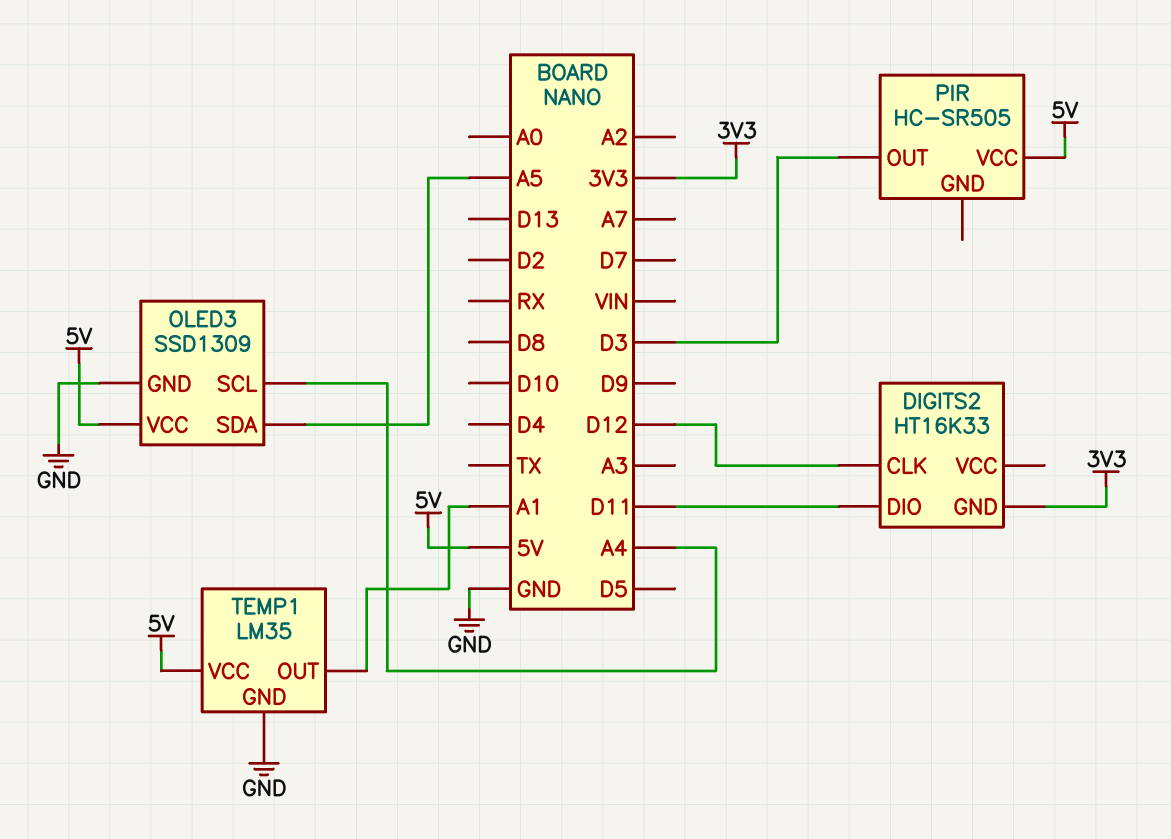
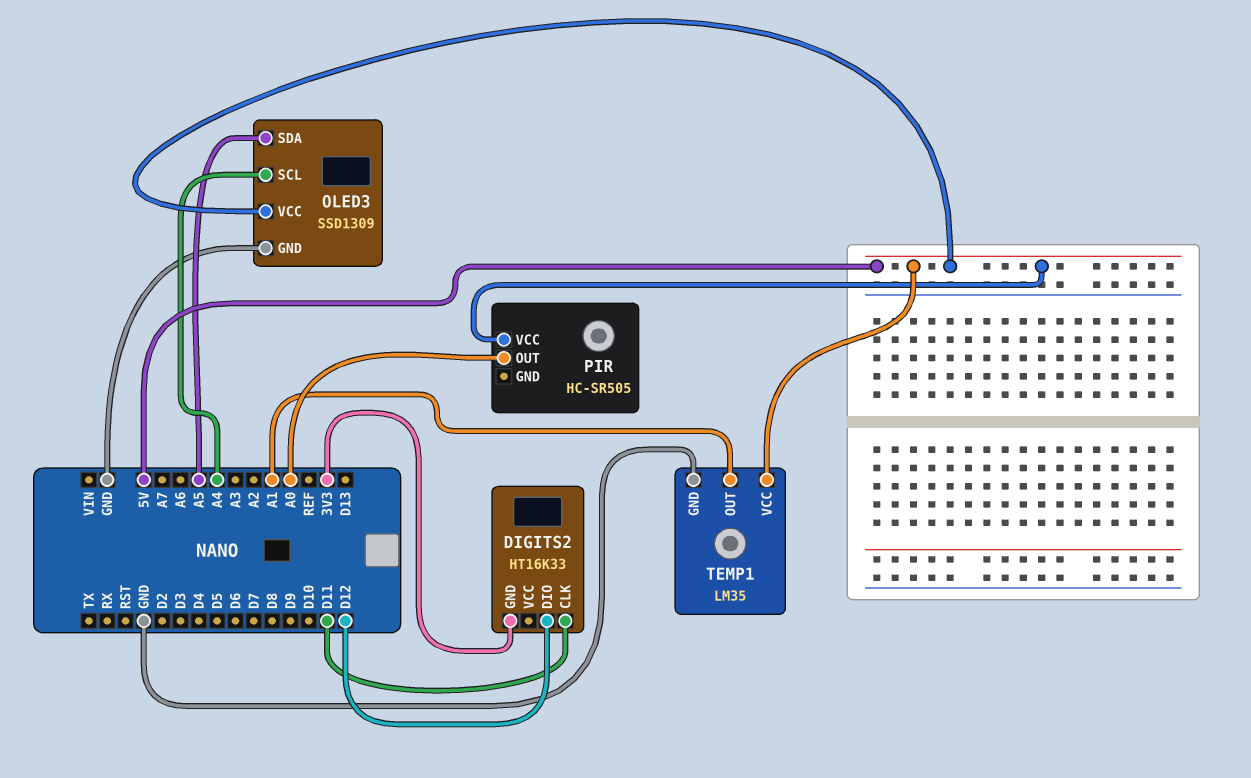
DIGITS2 pin CLK: D12 -> D11
DIGITS2 pin DIO: D11 -> D12
PIR pin OUT: D3 -> A0

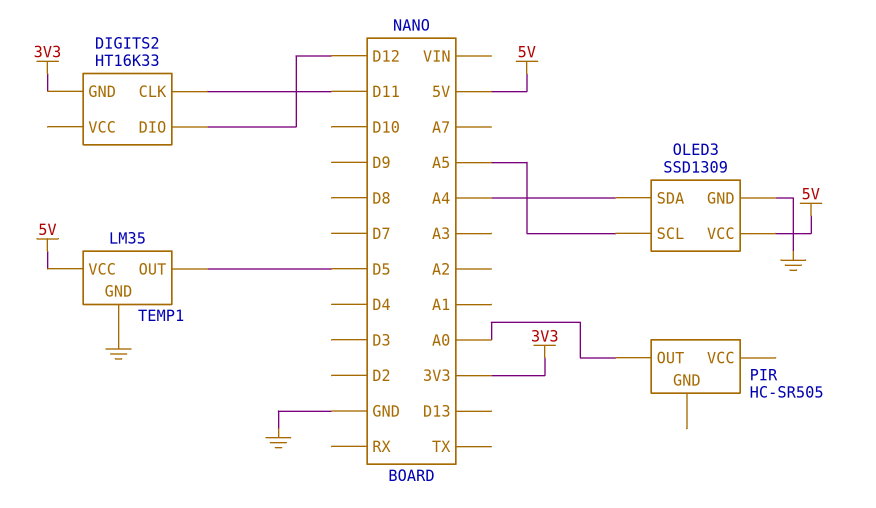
OLED3 pin SCL: A4 -> A5
OLED3 pin SDA: A5 -> A4
PIR pin VCC: 5V -> none
TEMP1 pin OUT: A1 -> D5

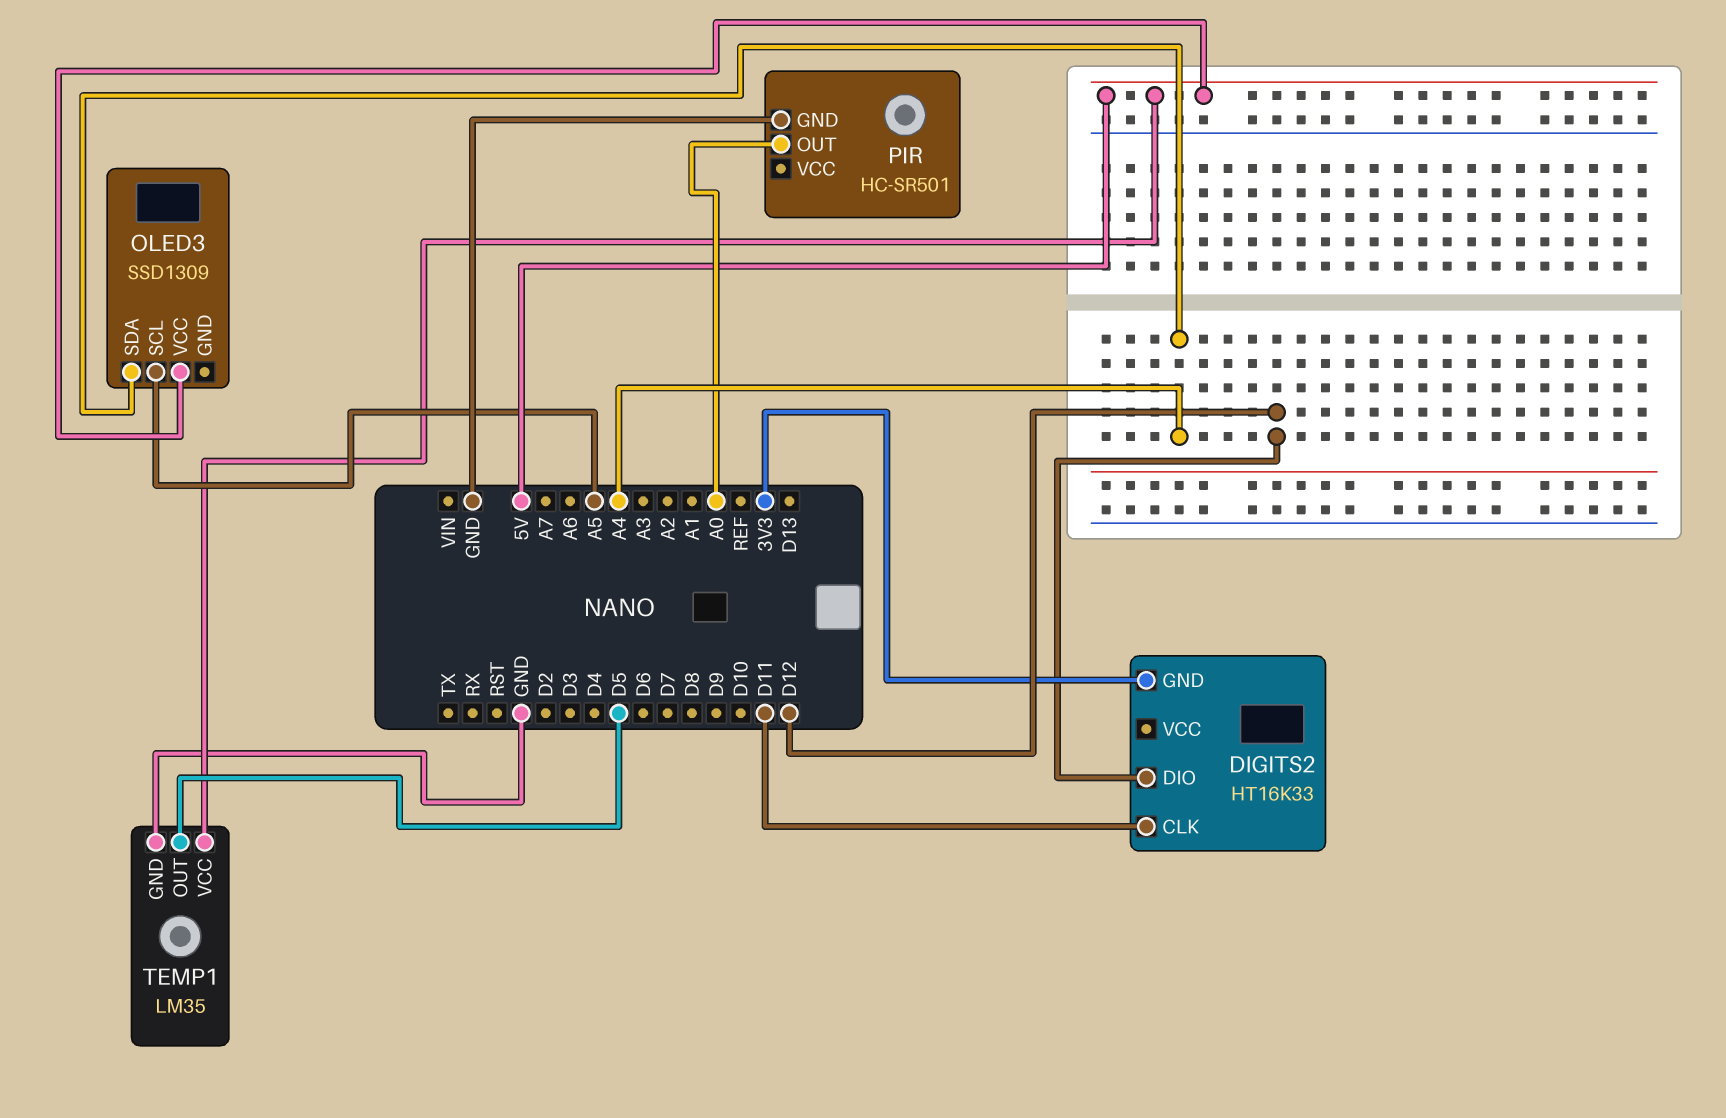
OLED3 pin GND: GND -> none
PIR: HC-SR505 -> HC-SR501
PIR pin GND: none -> GND

